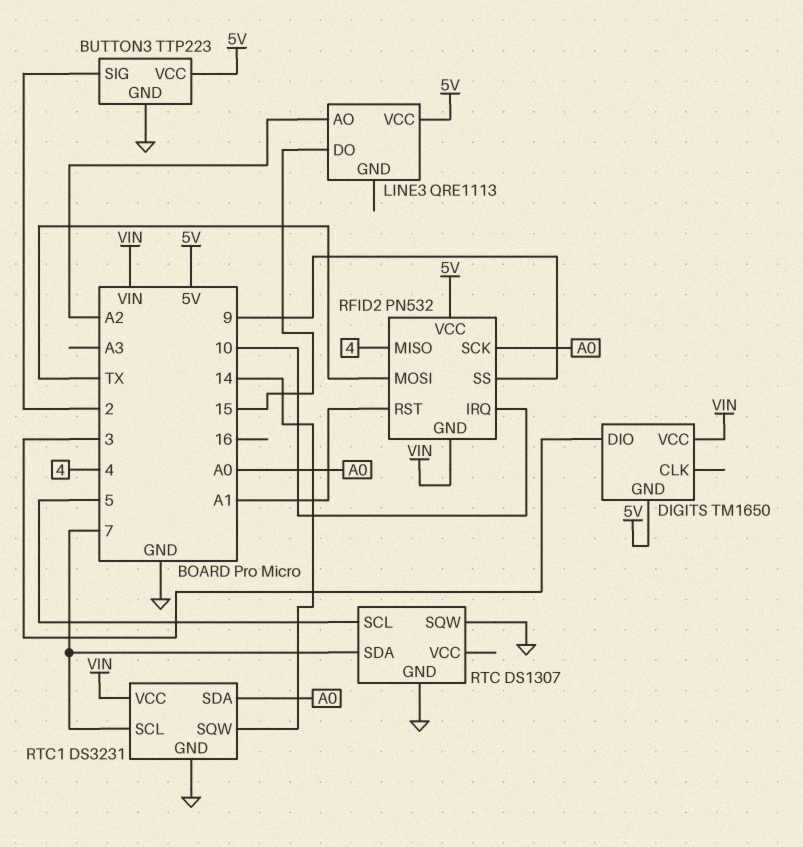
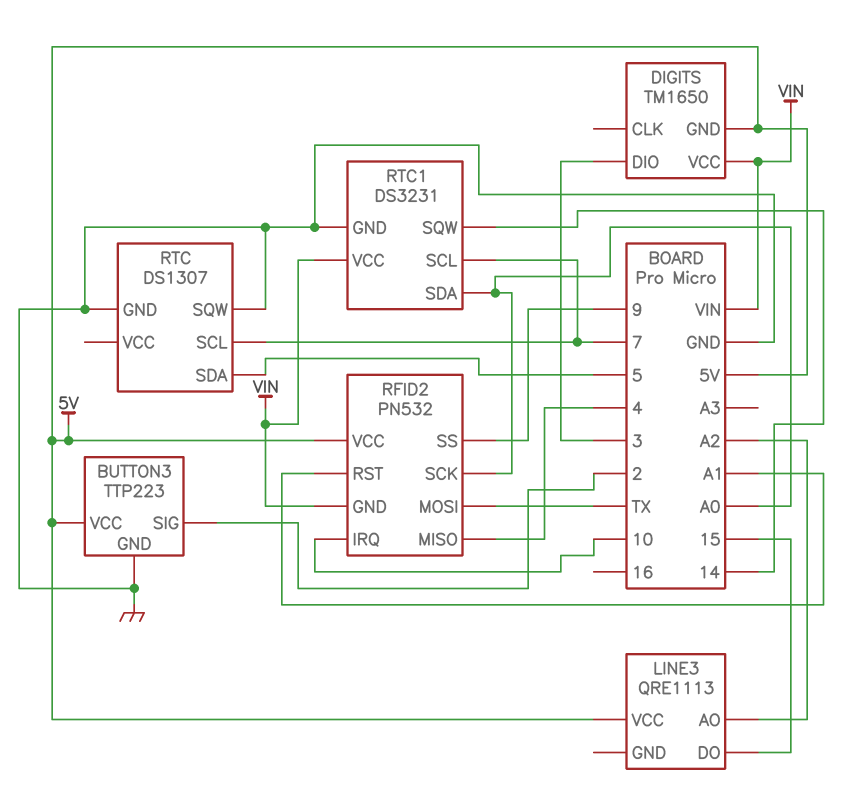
RTC pin SCL: 5 -> 7
RTC pin SDA: 7 -> 5

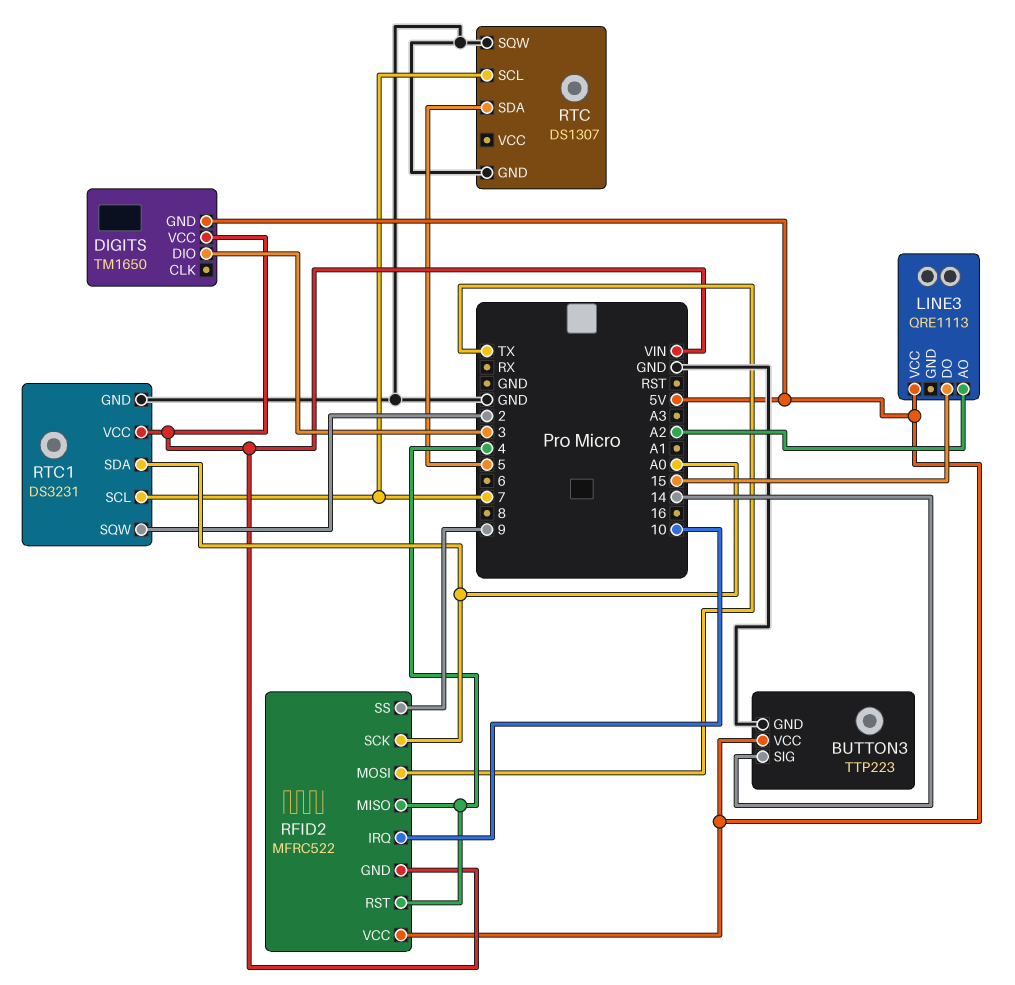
BUTTON3 pin SIG: 2 -> 14
RFID2: PN532 -> MFRC522
RFID2 pin RST: A1 -> 4
RTC1 pin SQW: 14 -> 2

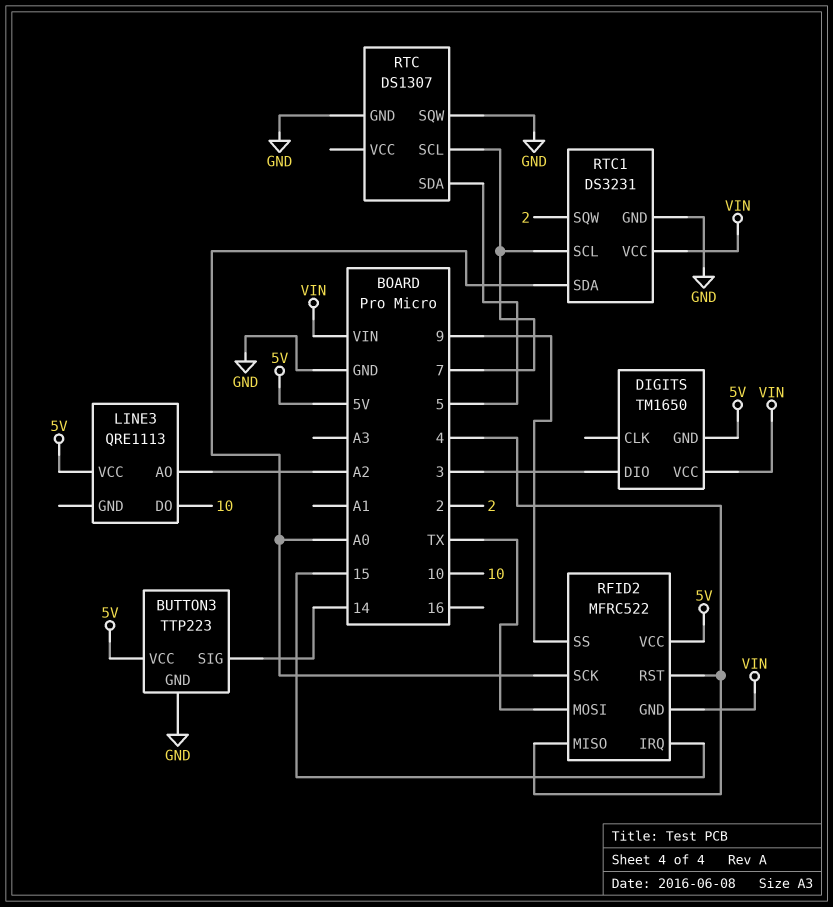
LINE3 pin DO: 15 -> 10
RFID2 pin IRQ: 10 -> 15

